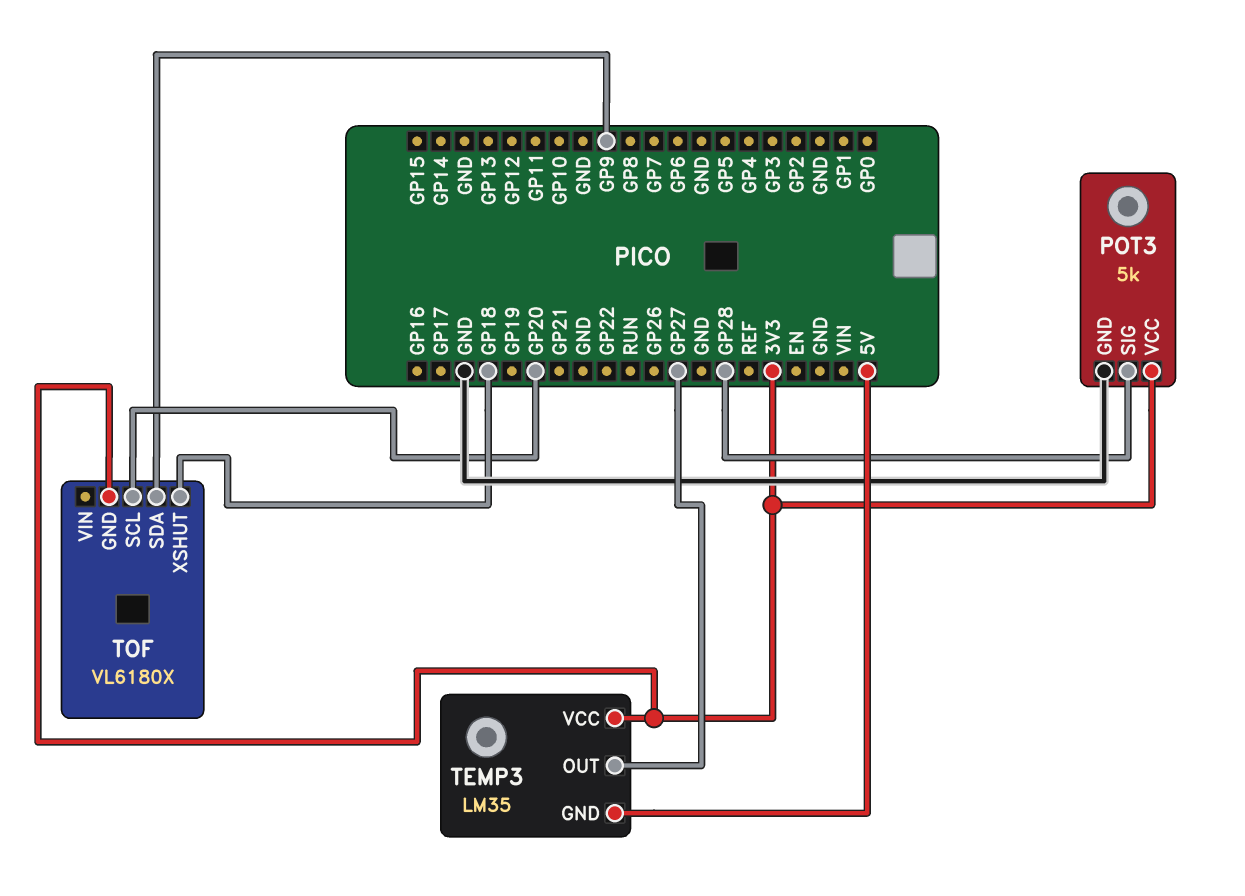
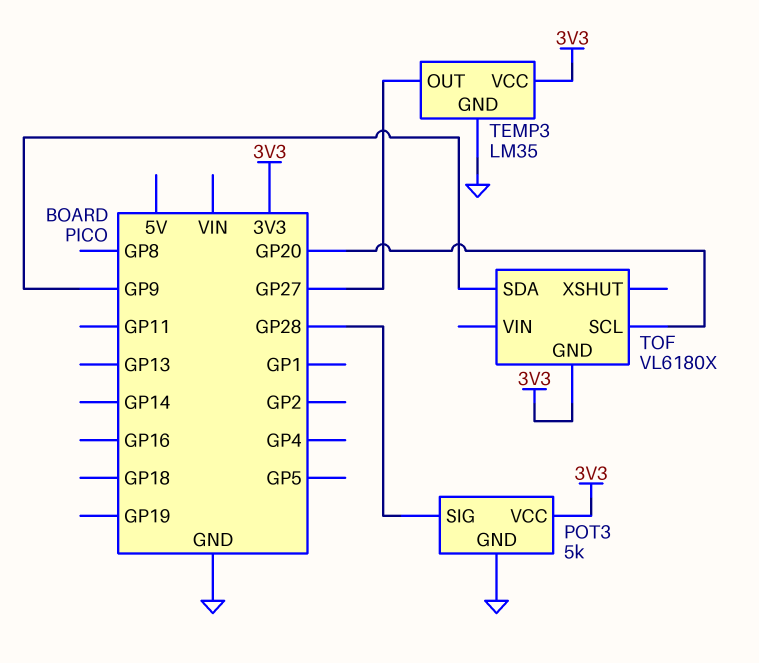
TEMP3 pin GND: 5V -> GND
TOF pin XSHUT: GP18 -> none

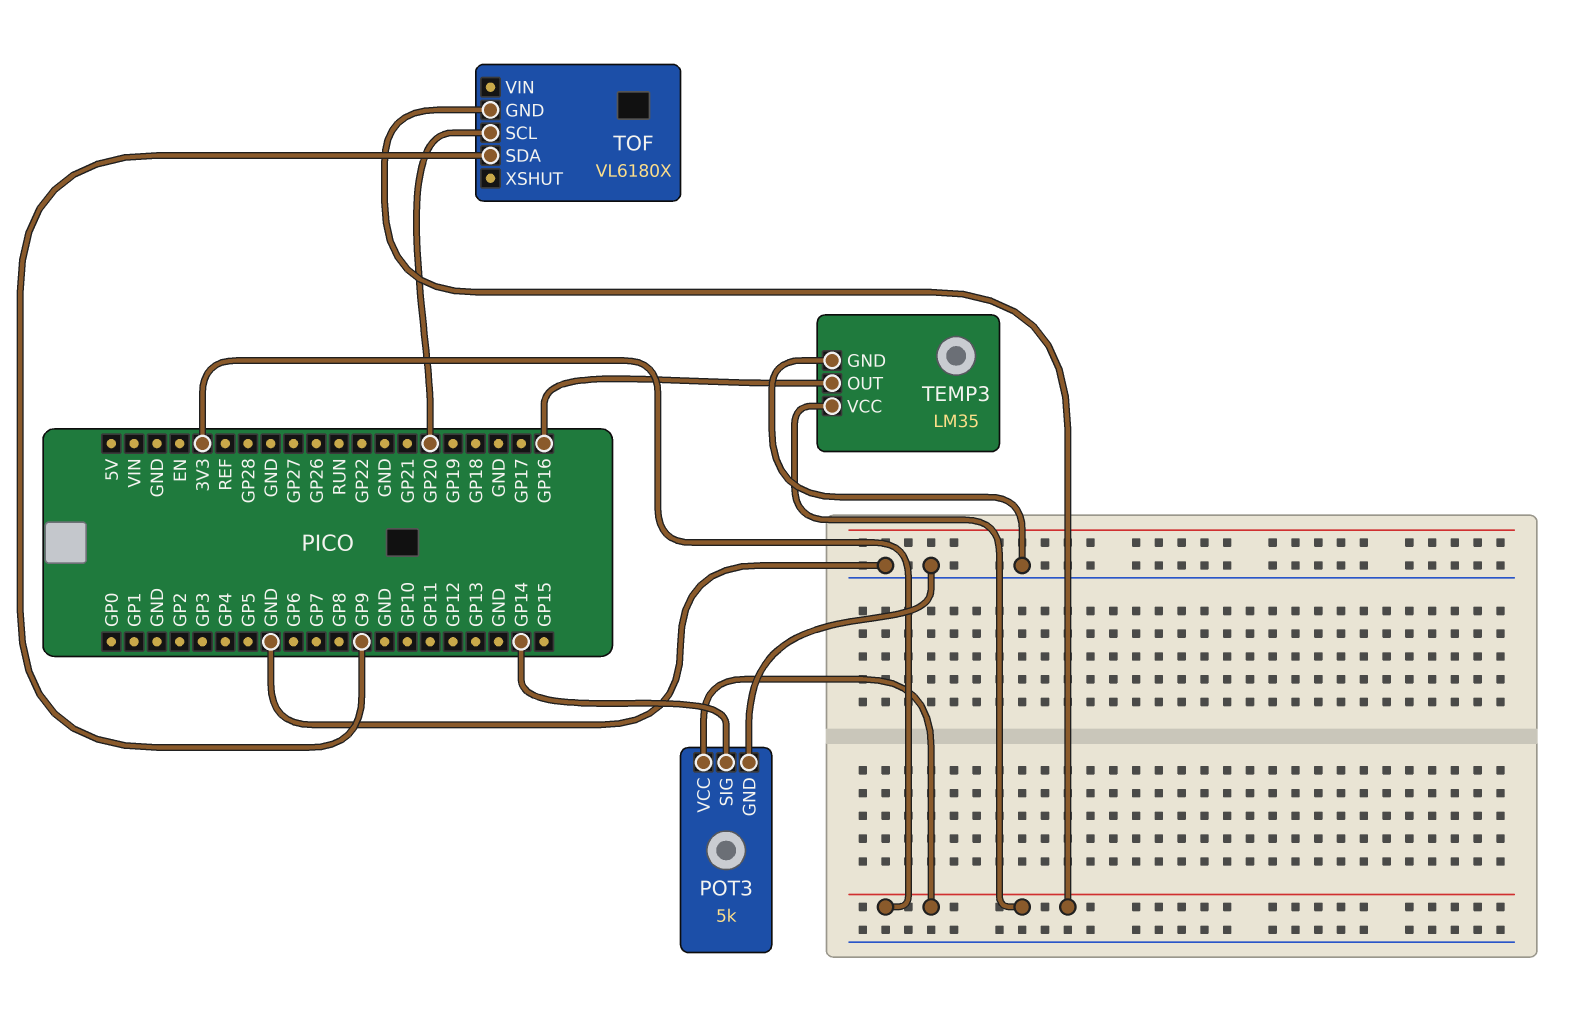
POT3 pin SIG: GP28 -> GP14
TEMP3 pin OUT: GP27 -> GP16

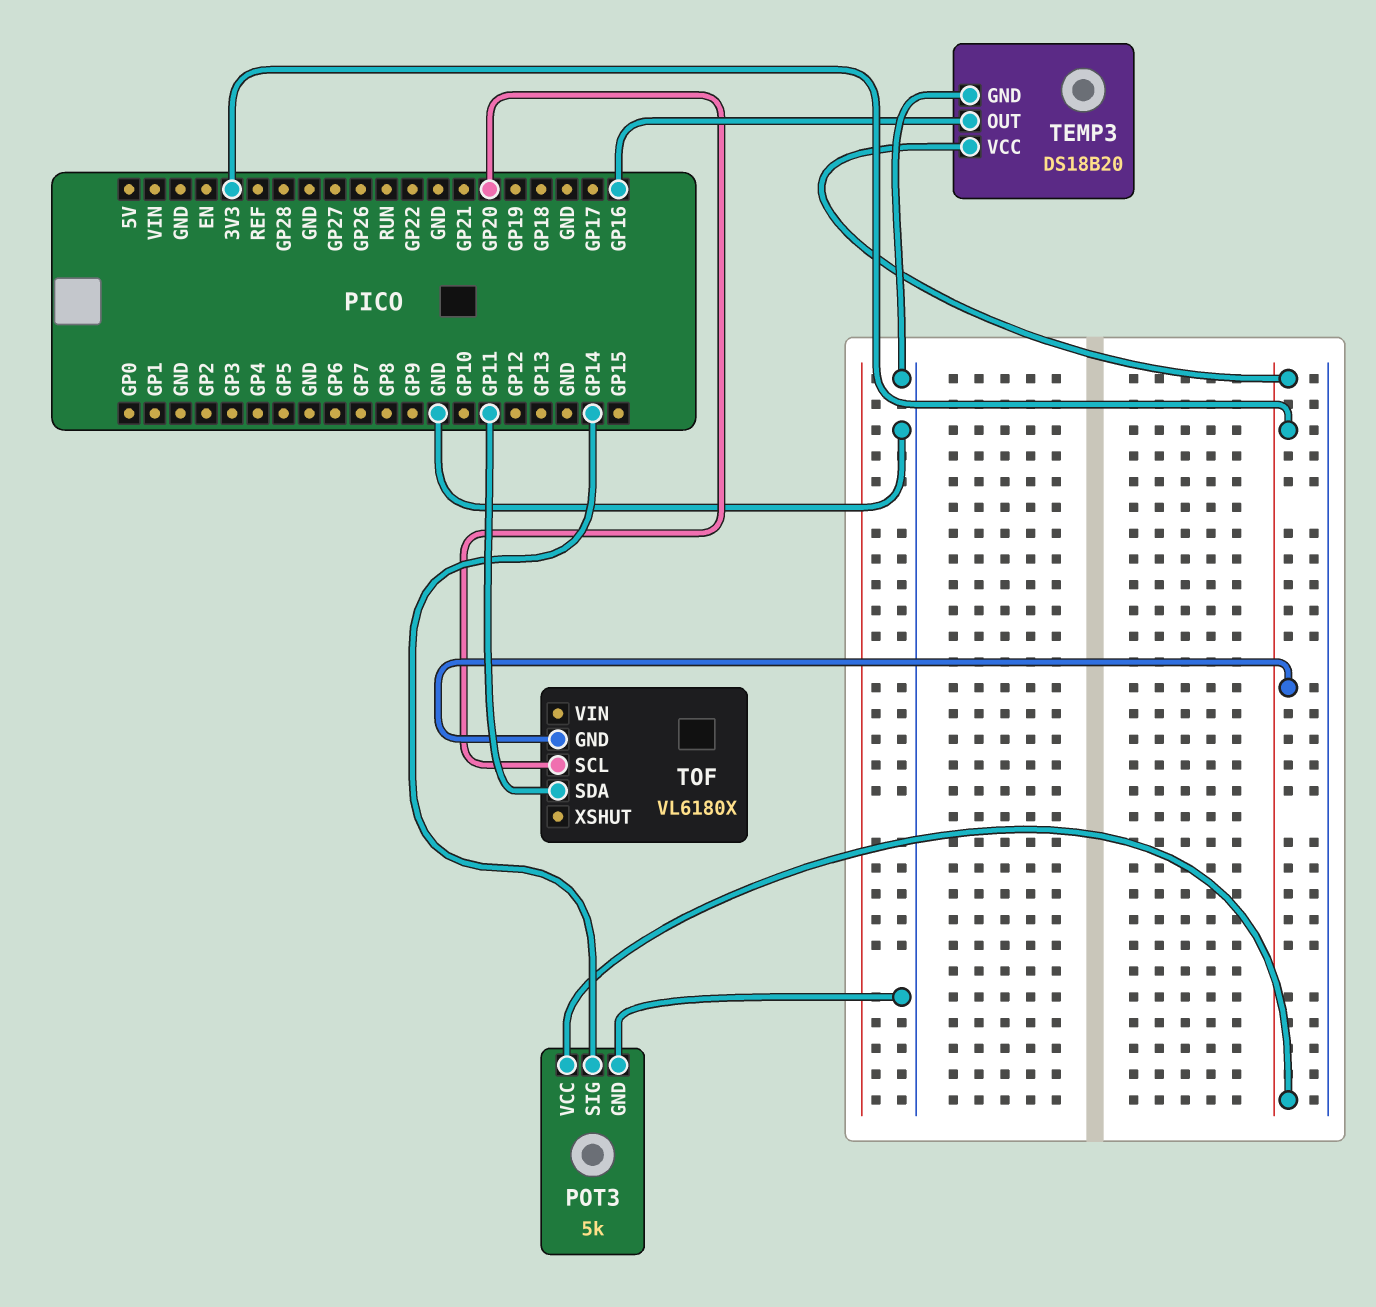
TEMP3: LM35 -> DS18B20
TOF pin SDA: GP9 -> GP11

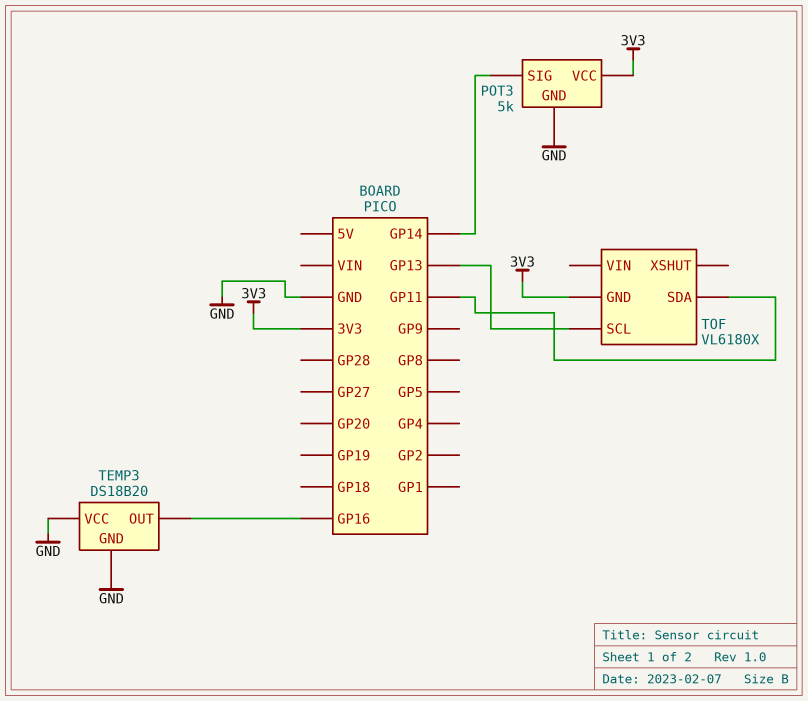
TEMP3 pin VCC: 3V3 -> GND
TOF pin SCL: GP20 -> GP13

